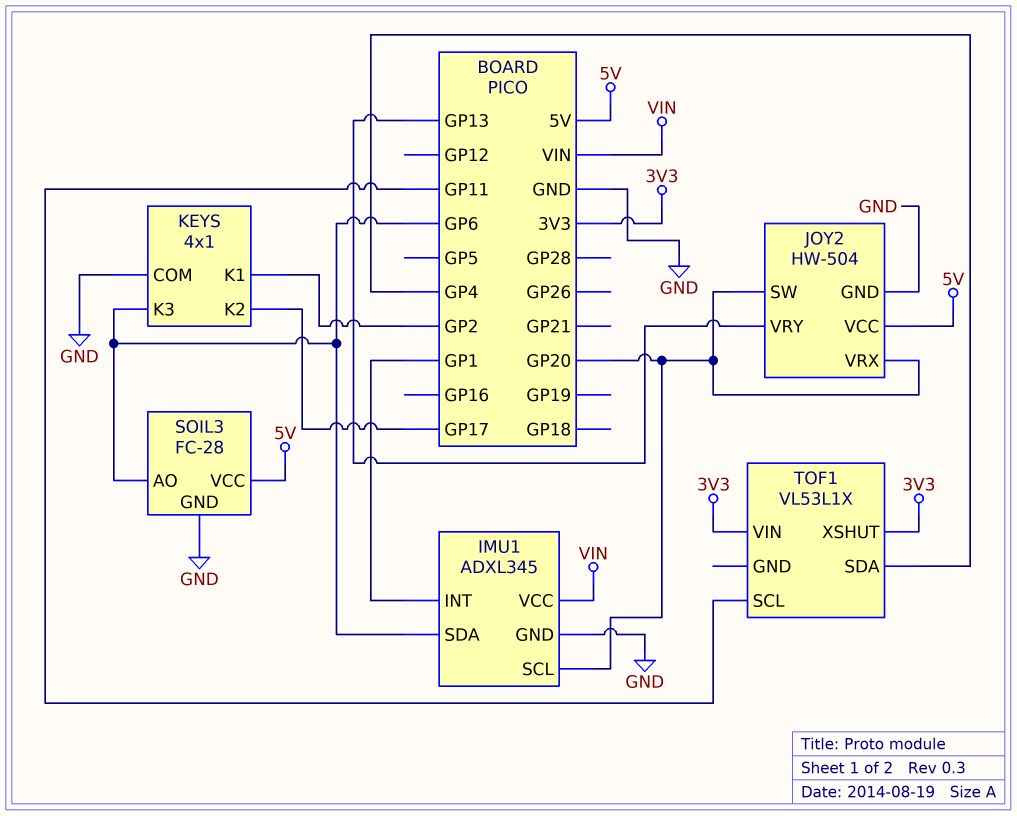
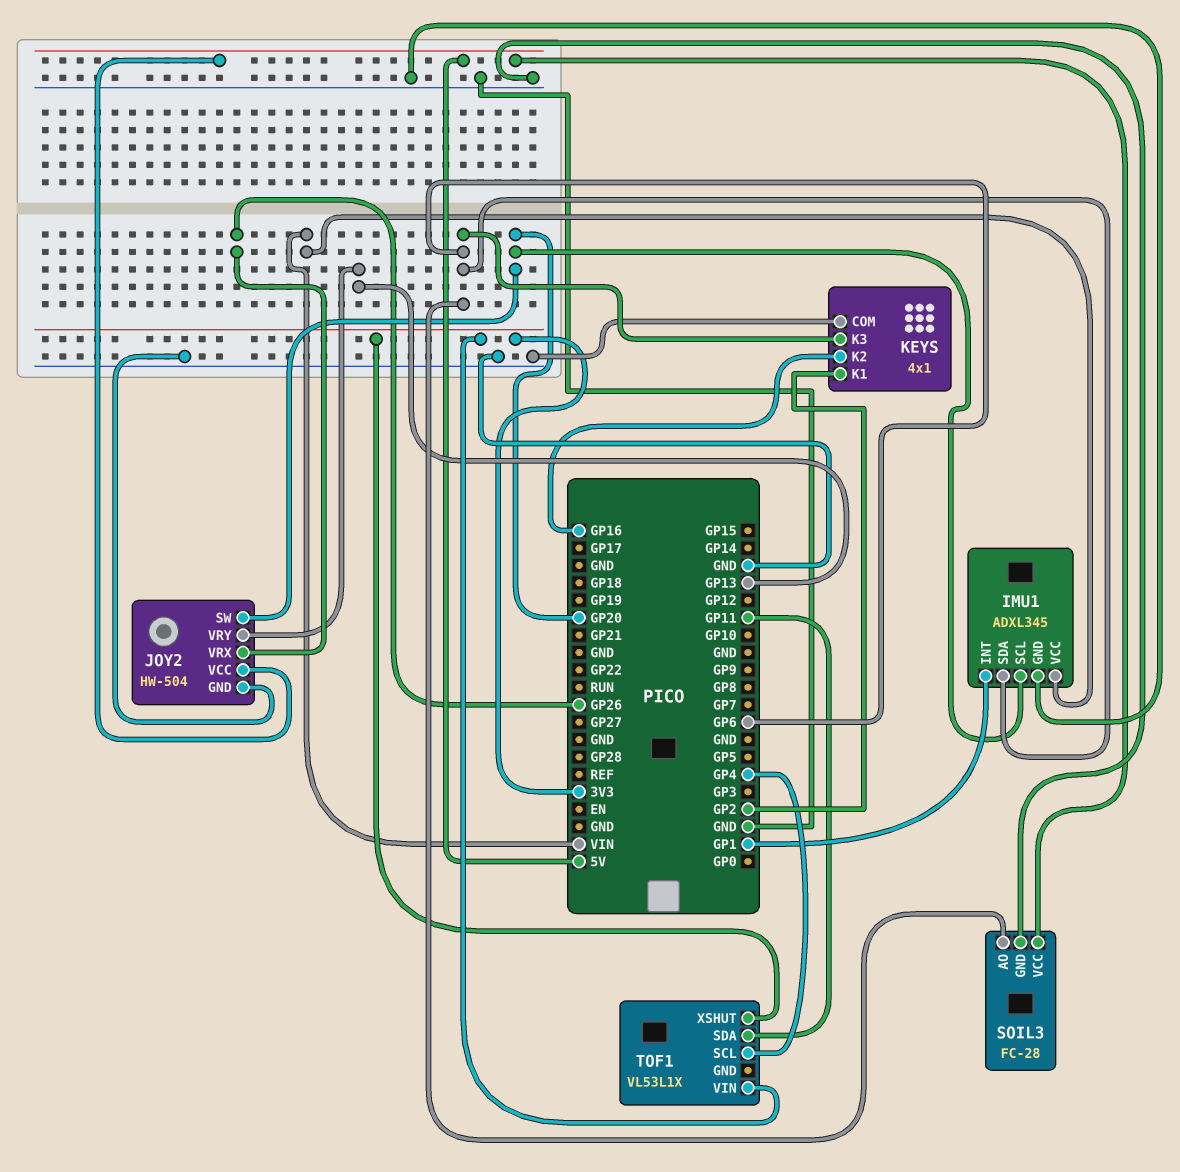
JOY2 pin VRX: GP20 -> GP26
KEYS pin K2: GP17 -> GP16
TOF1 pin SCL: GP11 -> GP4
TOF1 pin SDA: GP4 -> GP11

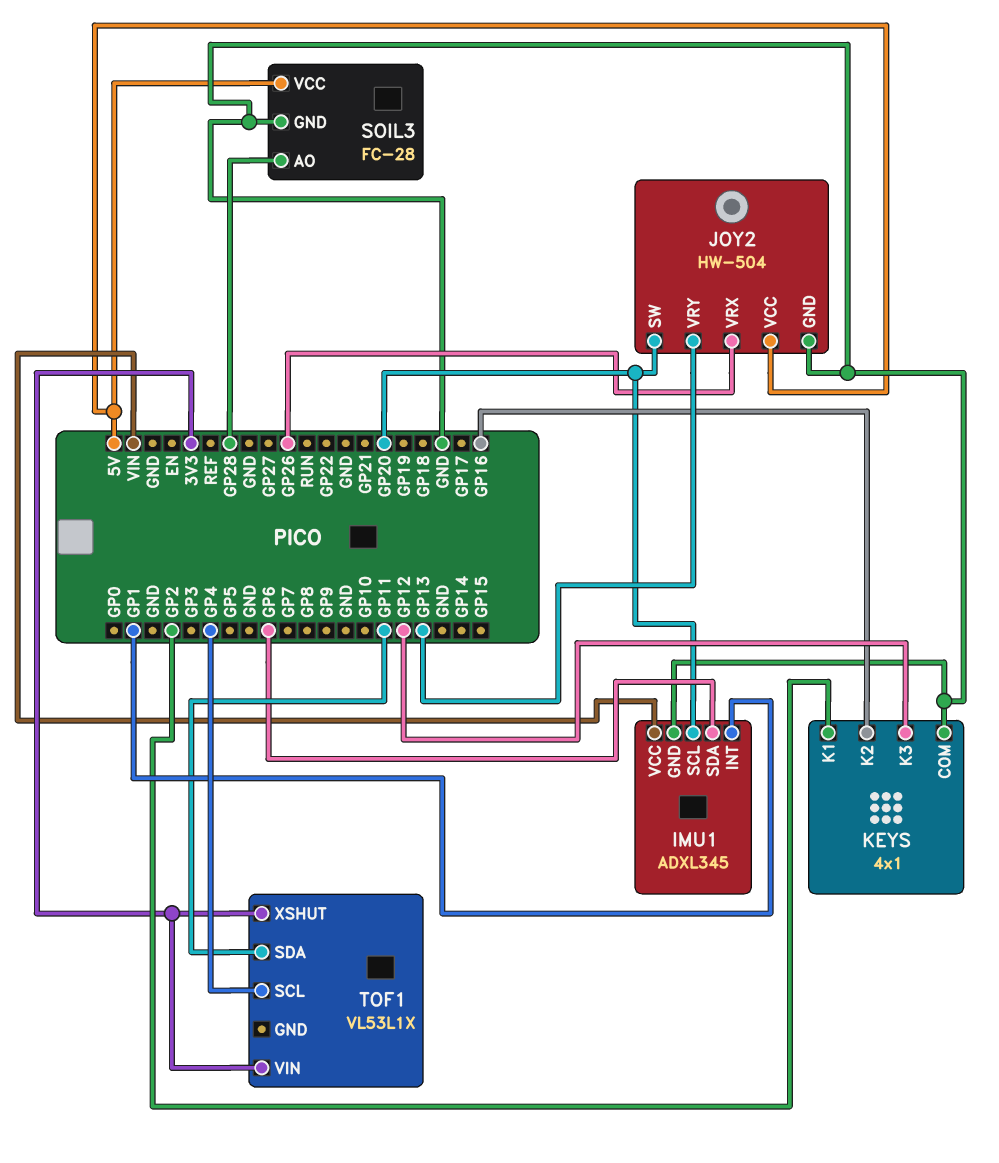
KEYS pin K3: GP6 -> GP12
SOIL3 pin AO: GP6 -> GP28

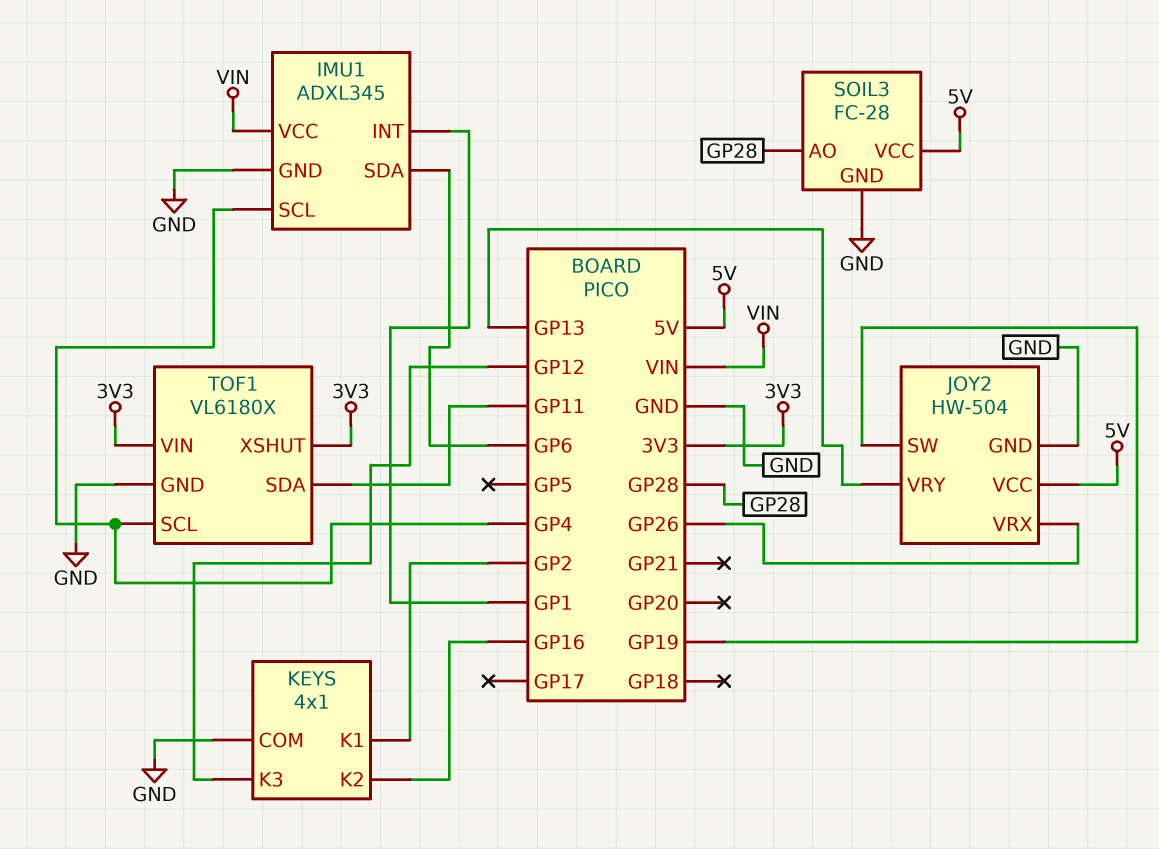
IMU1 pin SCL: GP20 -> GP4
JOY2 pin SW: GP20 -> GP19
TOF1: VL53L1X -> VL6180X
TOF1 pin GND: none -> GND

